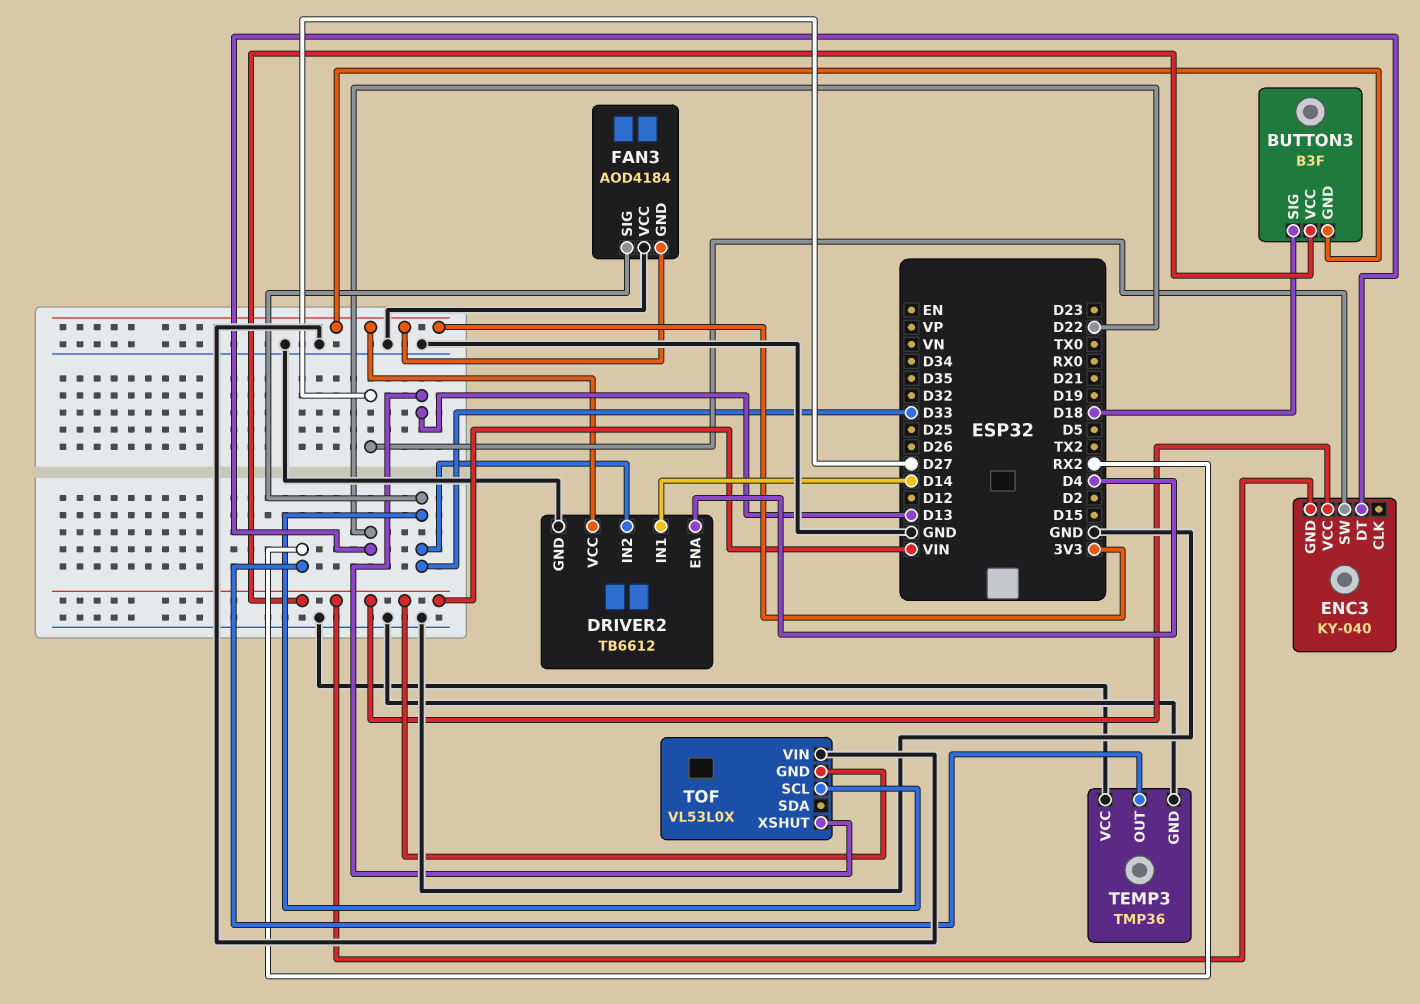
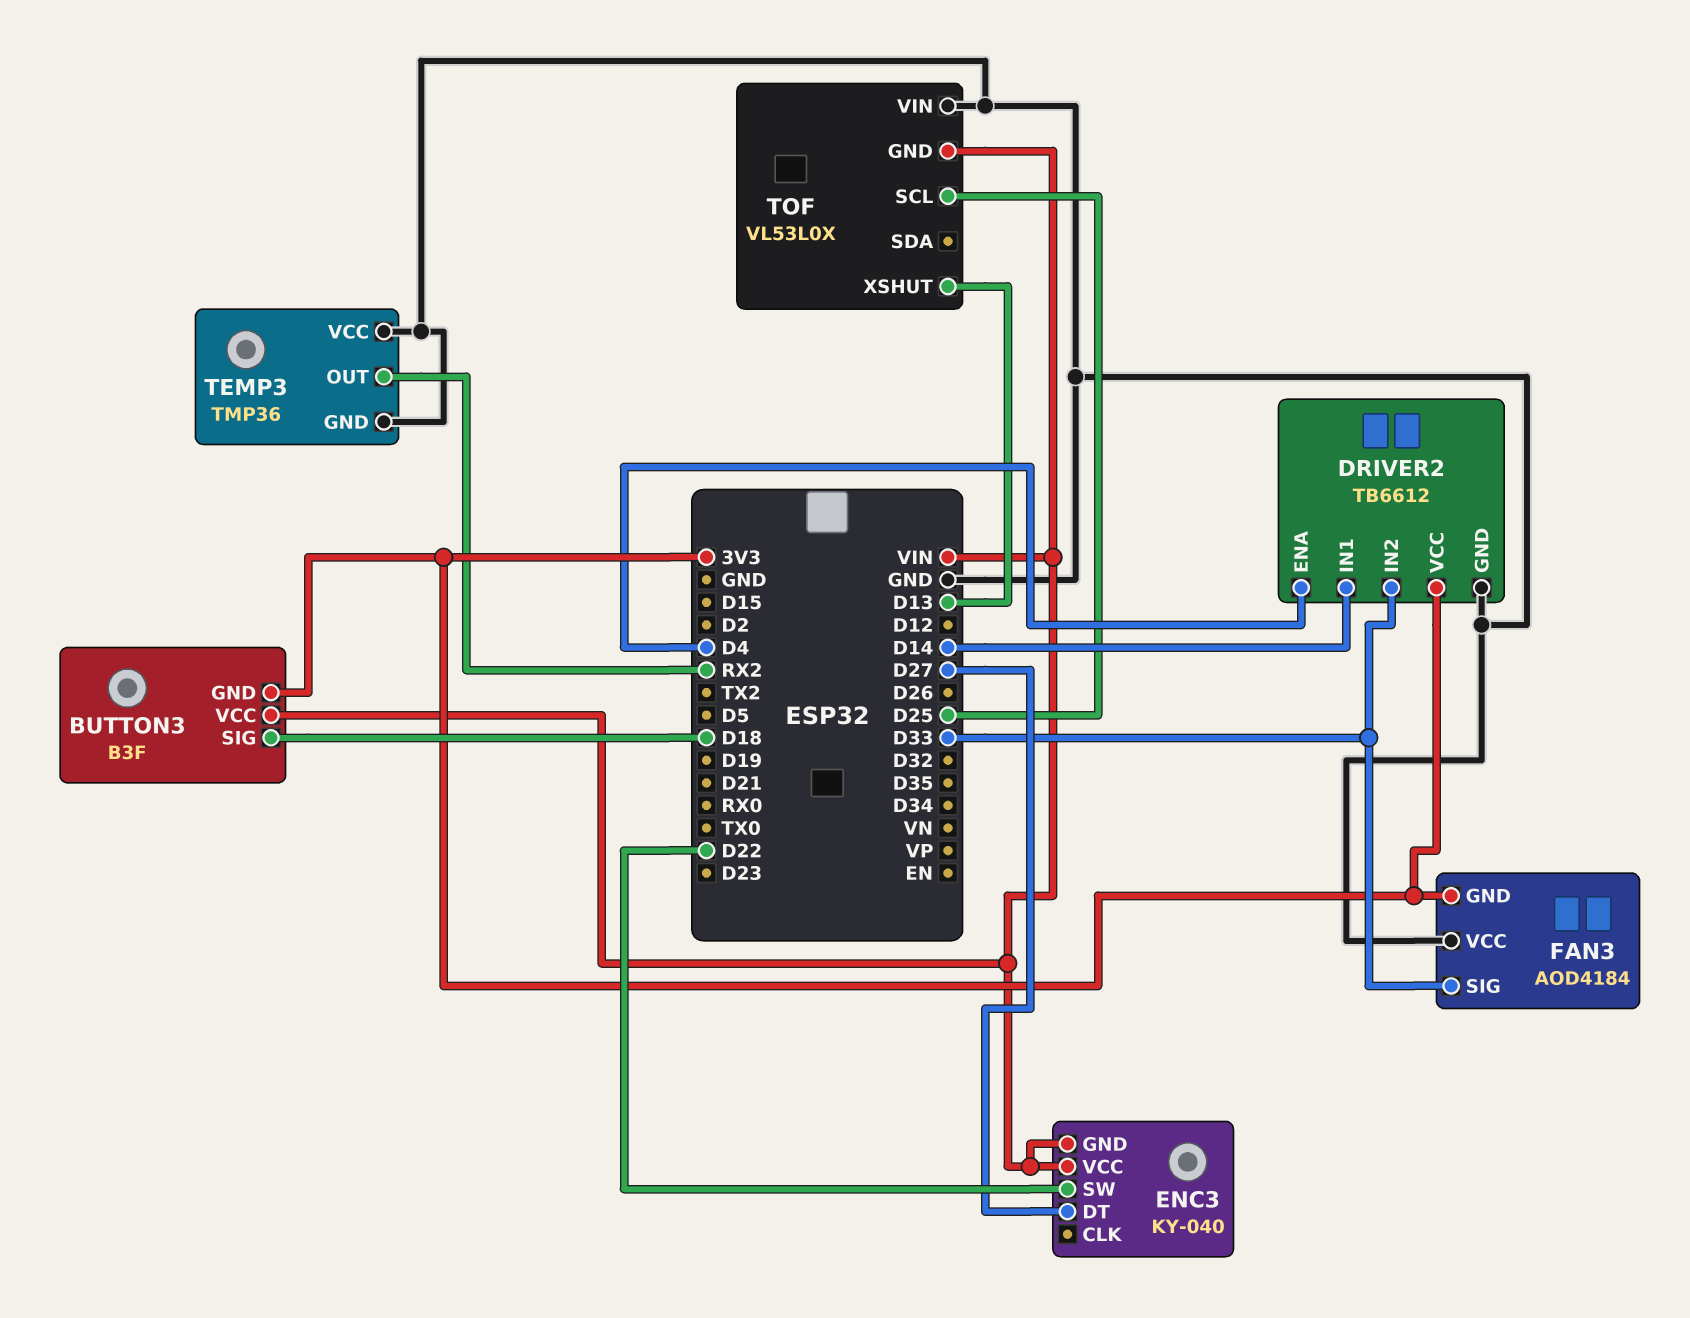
ENC3 pin DT: D22 -> D27
ENC3 pin SW: D27 -> D22
TOF pin SCL: D33 -> D25

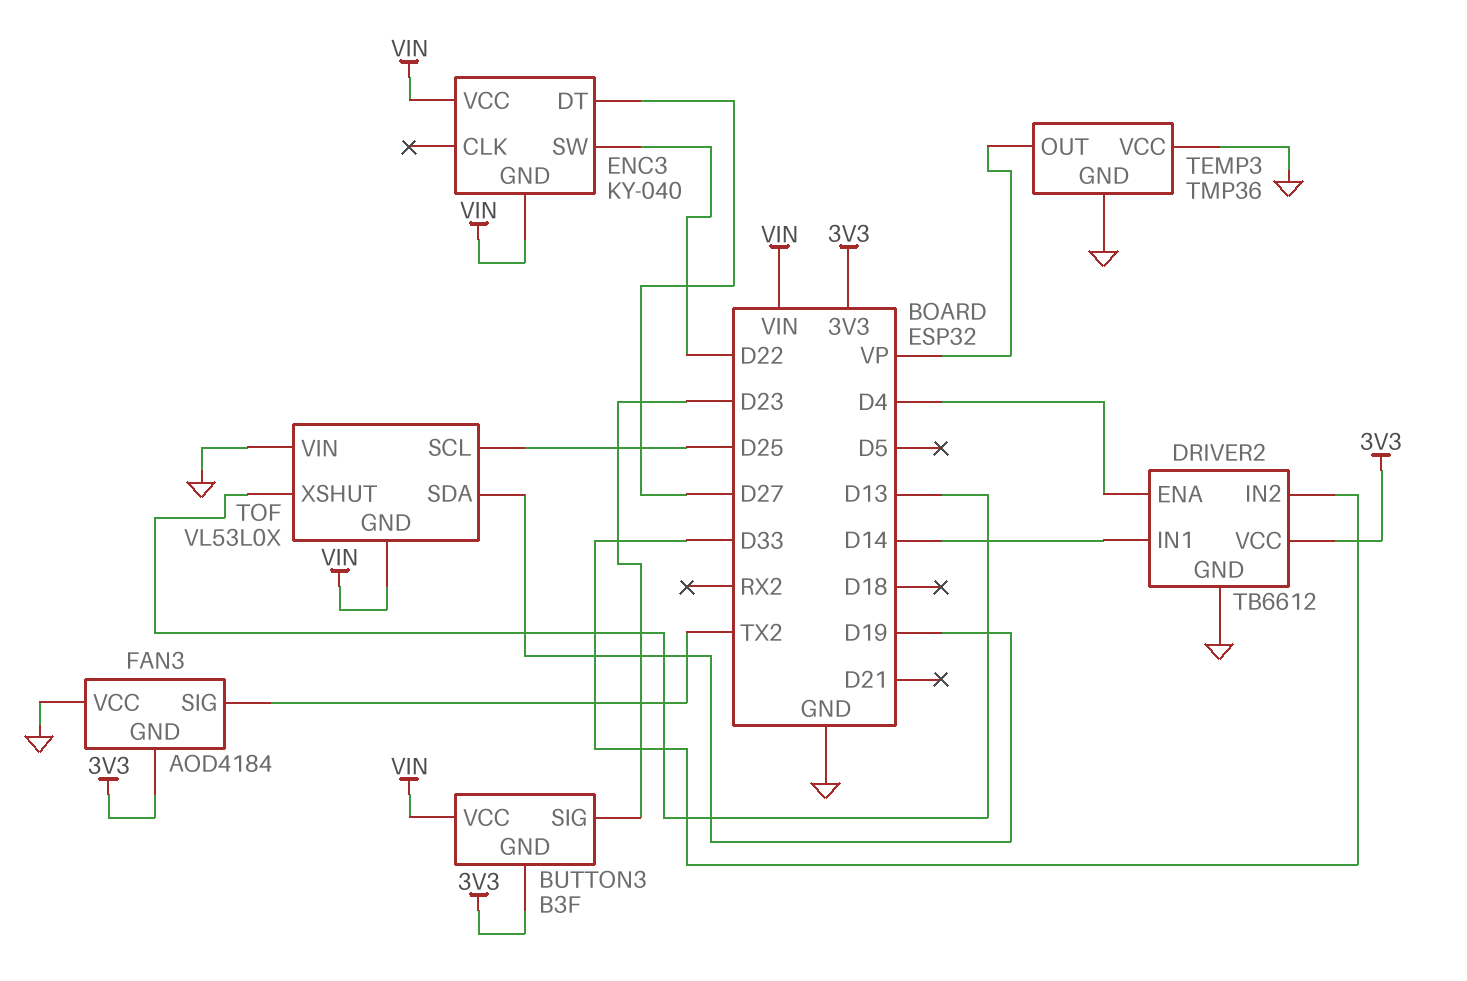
BUTTON3 pin SIG: D18 -> D23
FAN3 pin SIG: D33 -> TX2
TEMP3 pin OUT: RX2 -> VP
TOF pin SDA: none -> D19

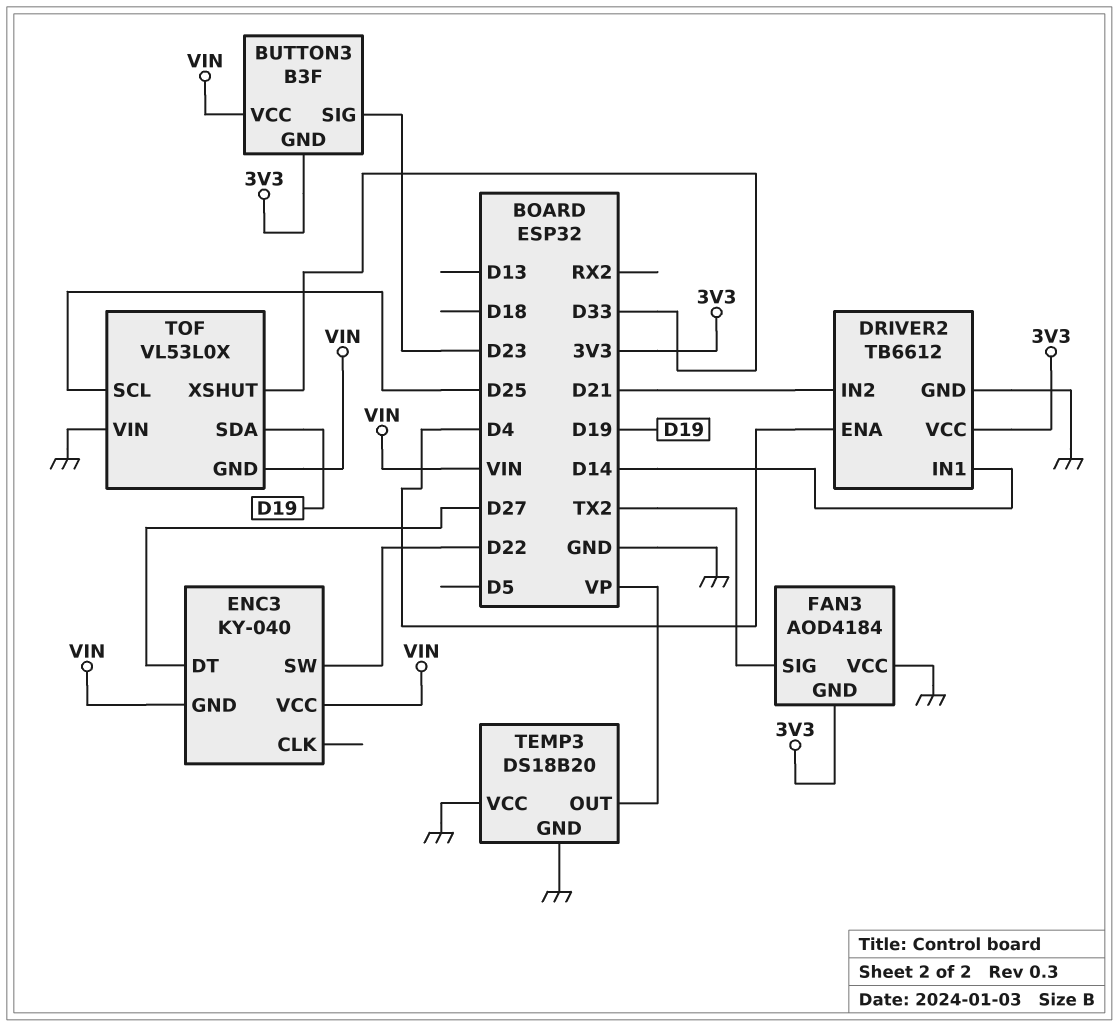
DRIVER2 pin IN2: D33 -> D21
TEMP3: TMP36 -> DS18B20
TOF pin XSHUT: D13 -> D33

